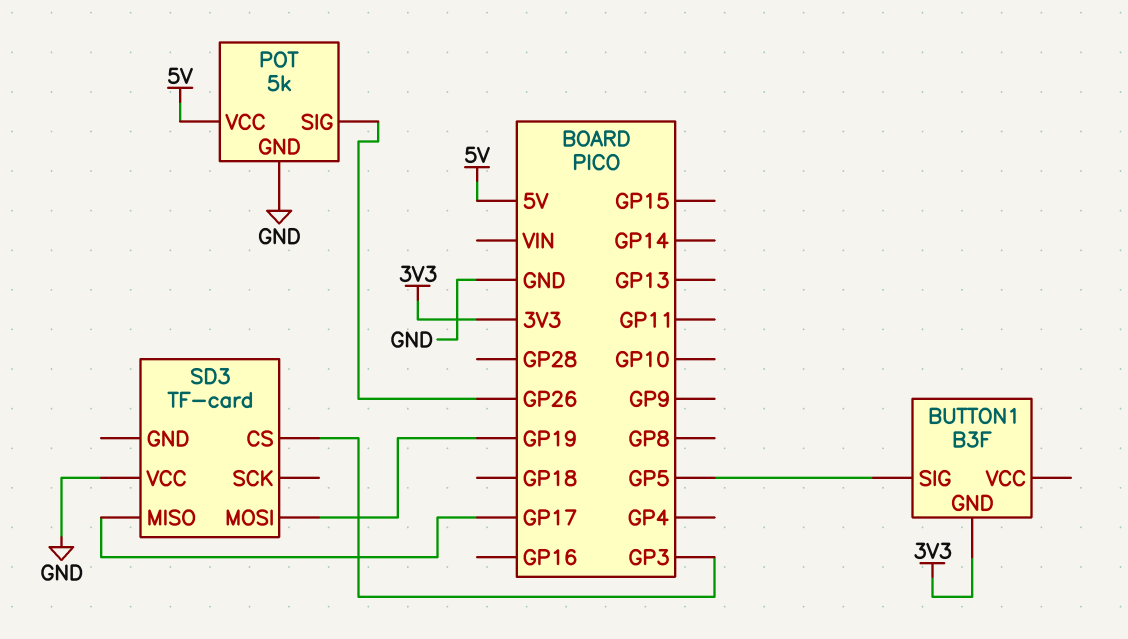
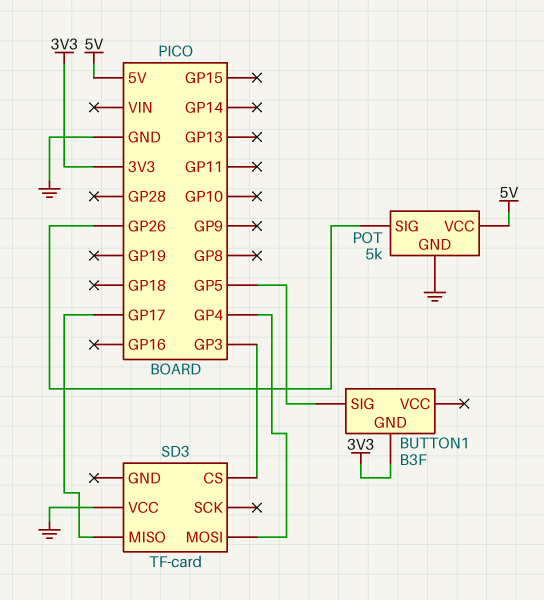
SD3 pin MOSI: GP19 -> GP4

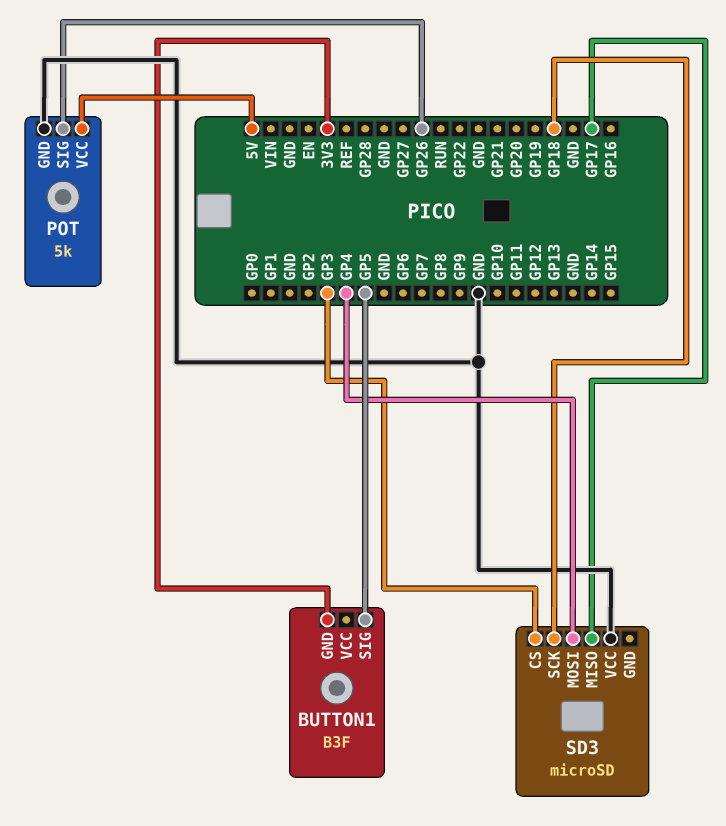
SD3: TF-card -> microSD
SD3 pin SCK: none -> GP18

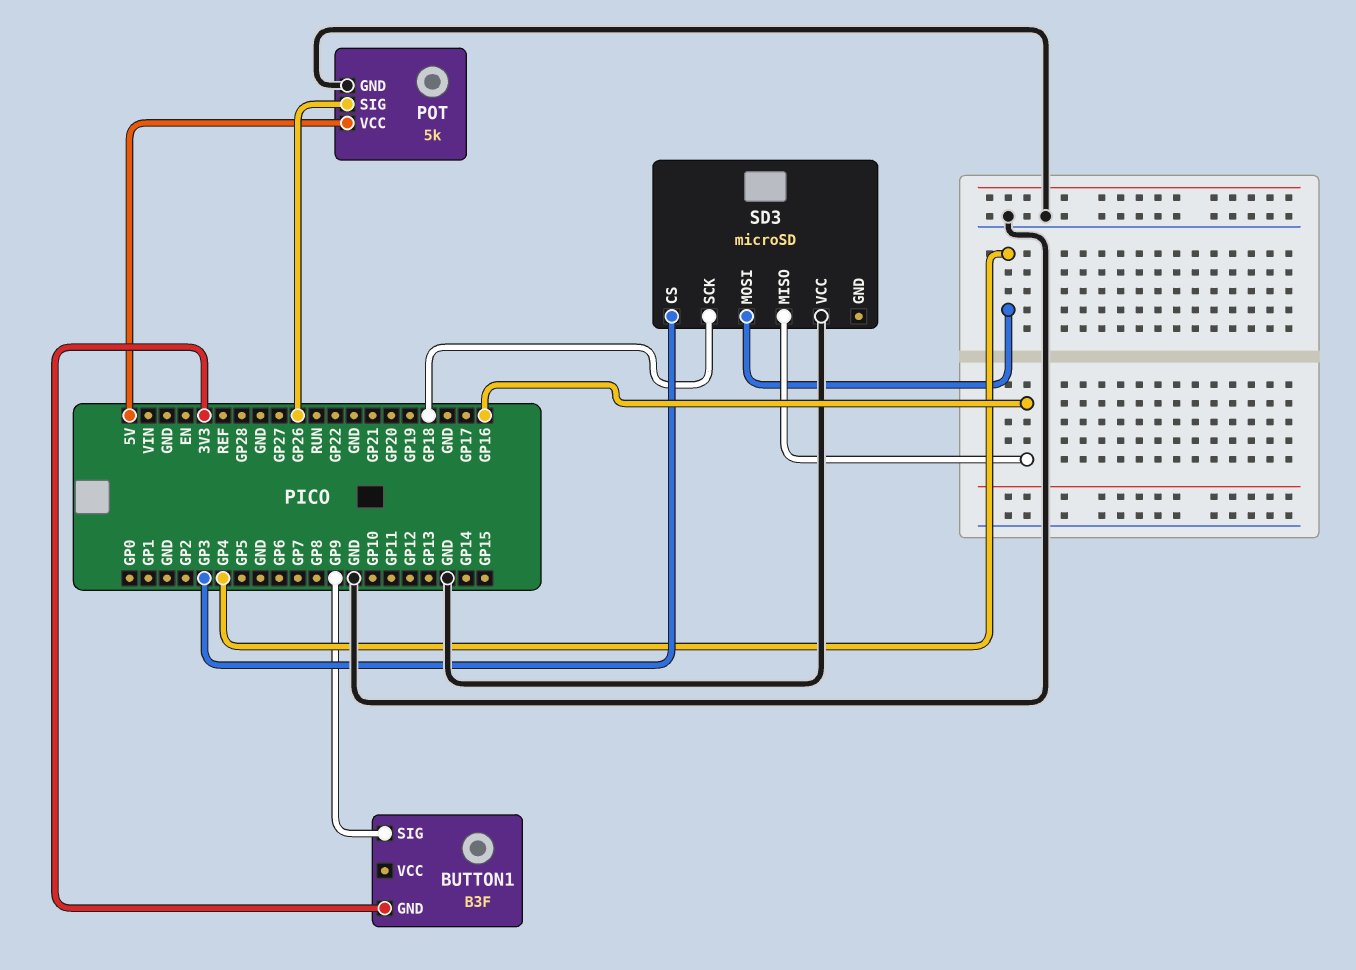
BUTTON1 pin SIG: GP5 -> GP9
SD3 pin MISO: GP17 -> GP16

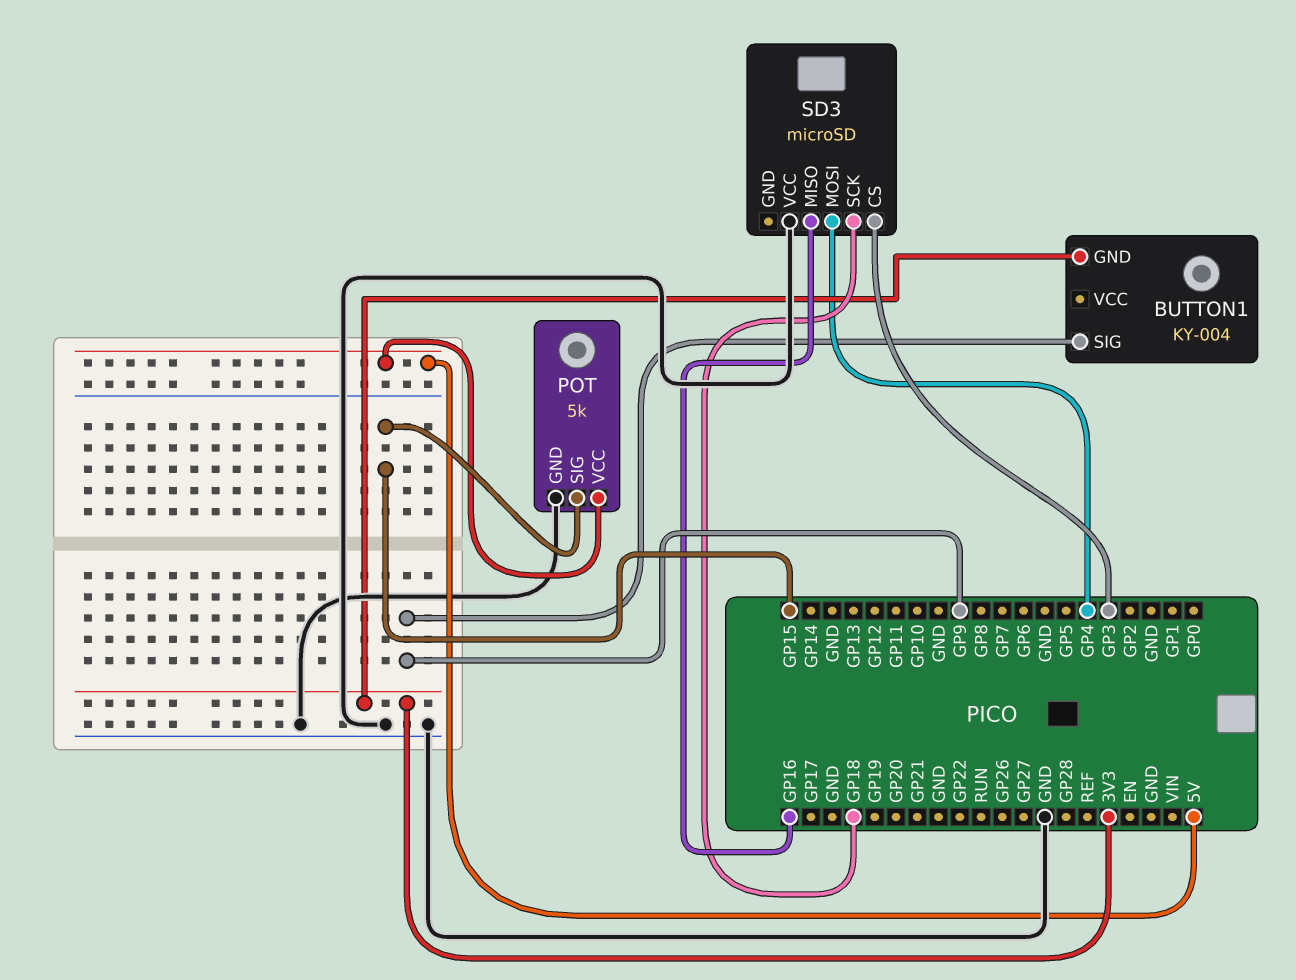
BUTTON1: B3F -> KY-004
POT pin SIG: GP26 -> GP15

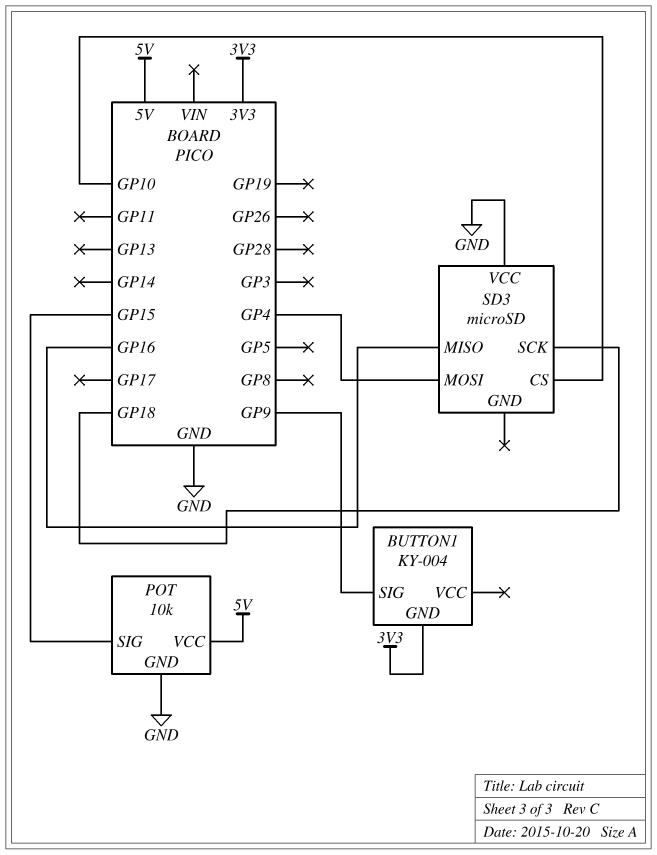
POT: 5k -> 10k
SD3 pin CS: GP3 -> GP10

